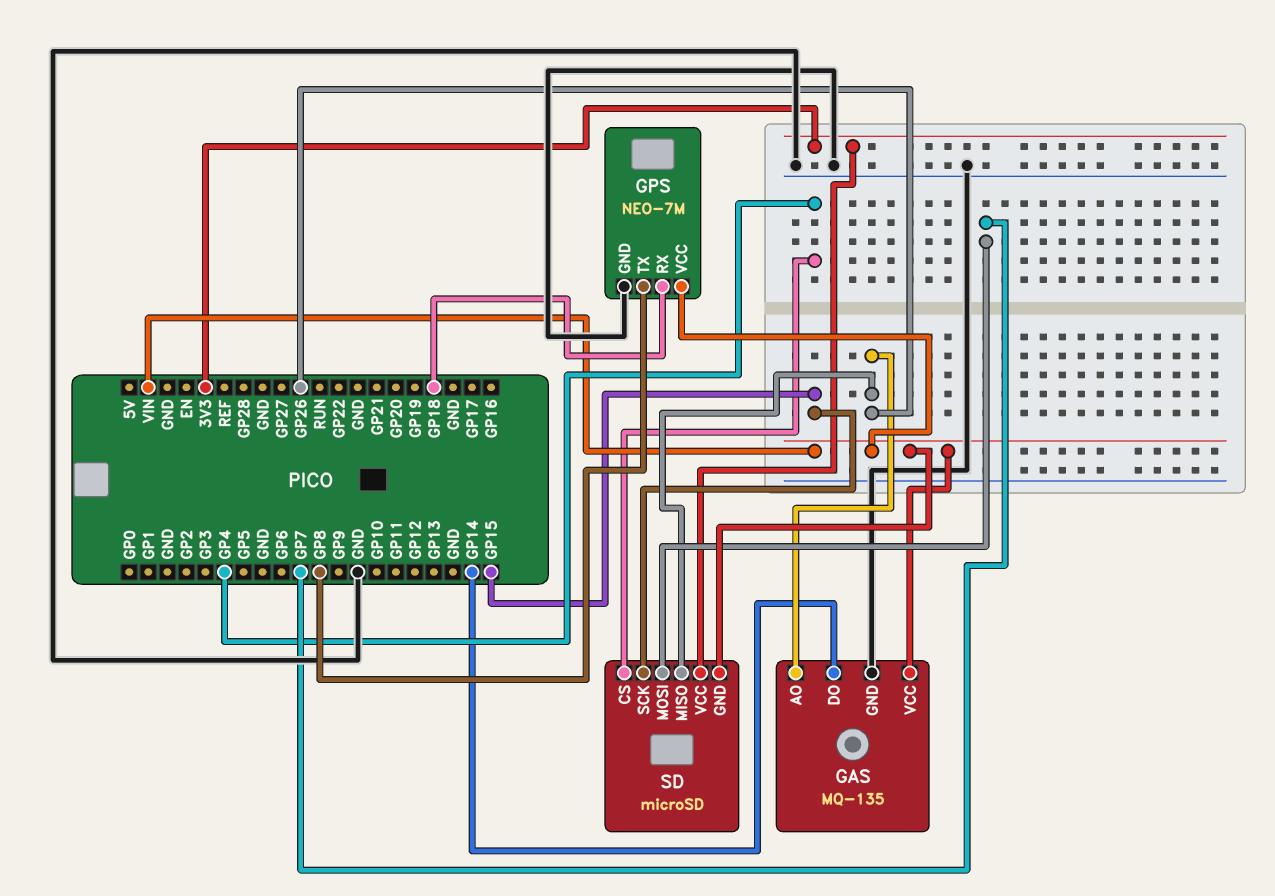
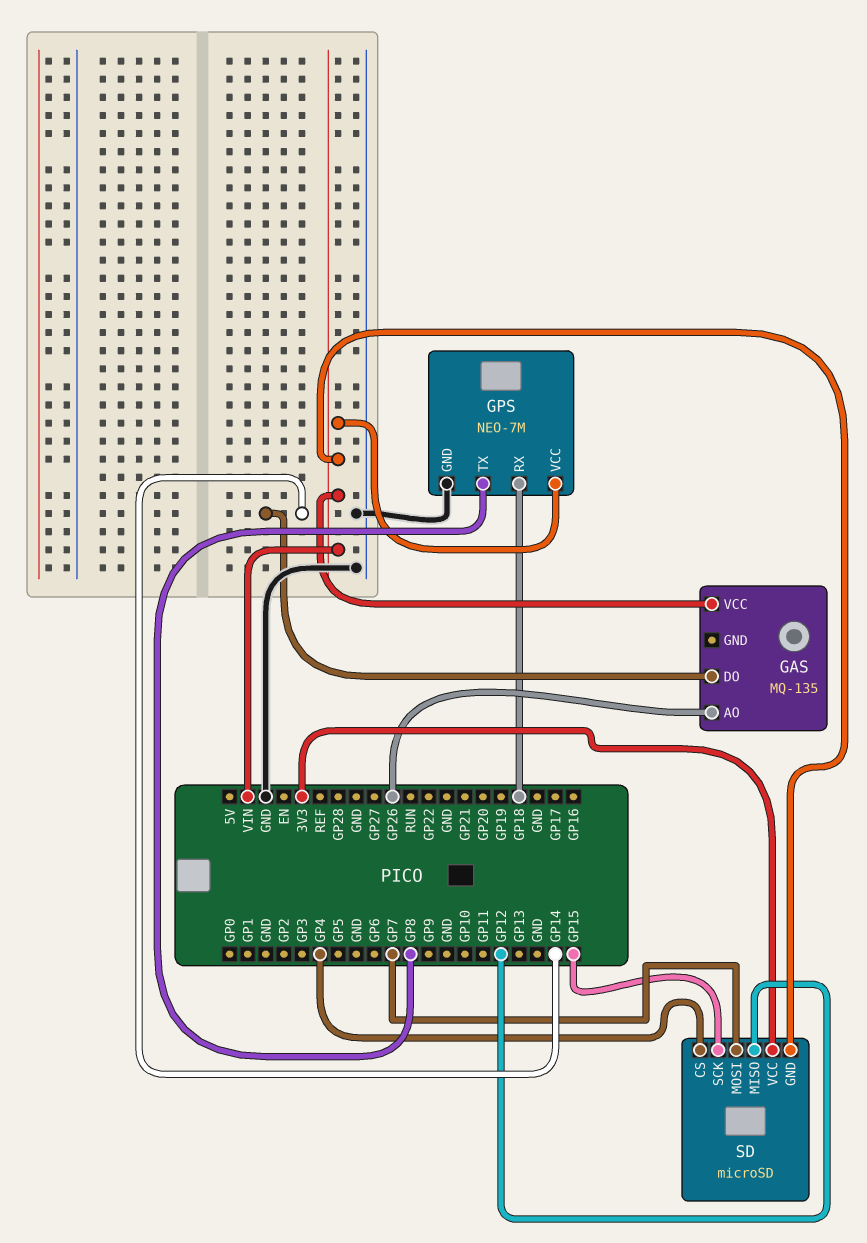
GAS pin GND: GND -> none
SD pin MISO: GP26 -> GP12

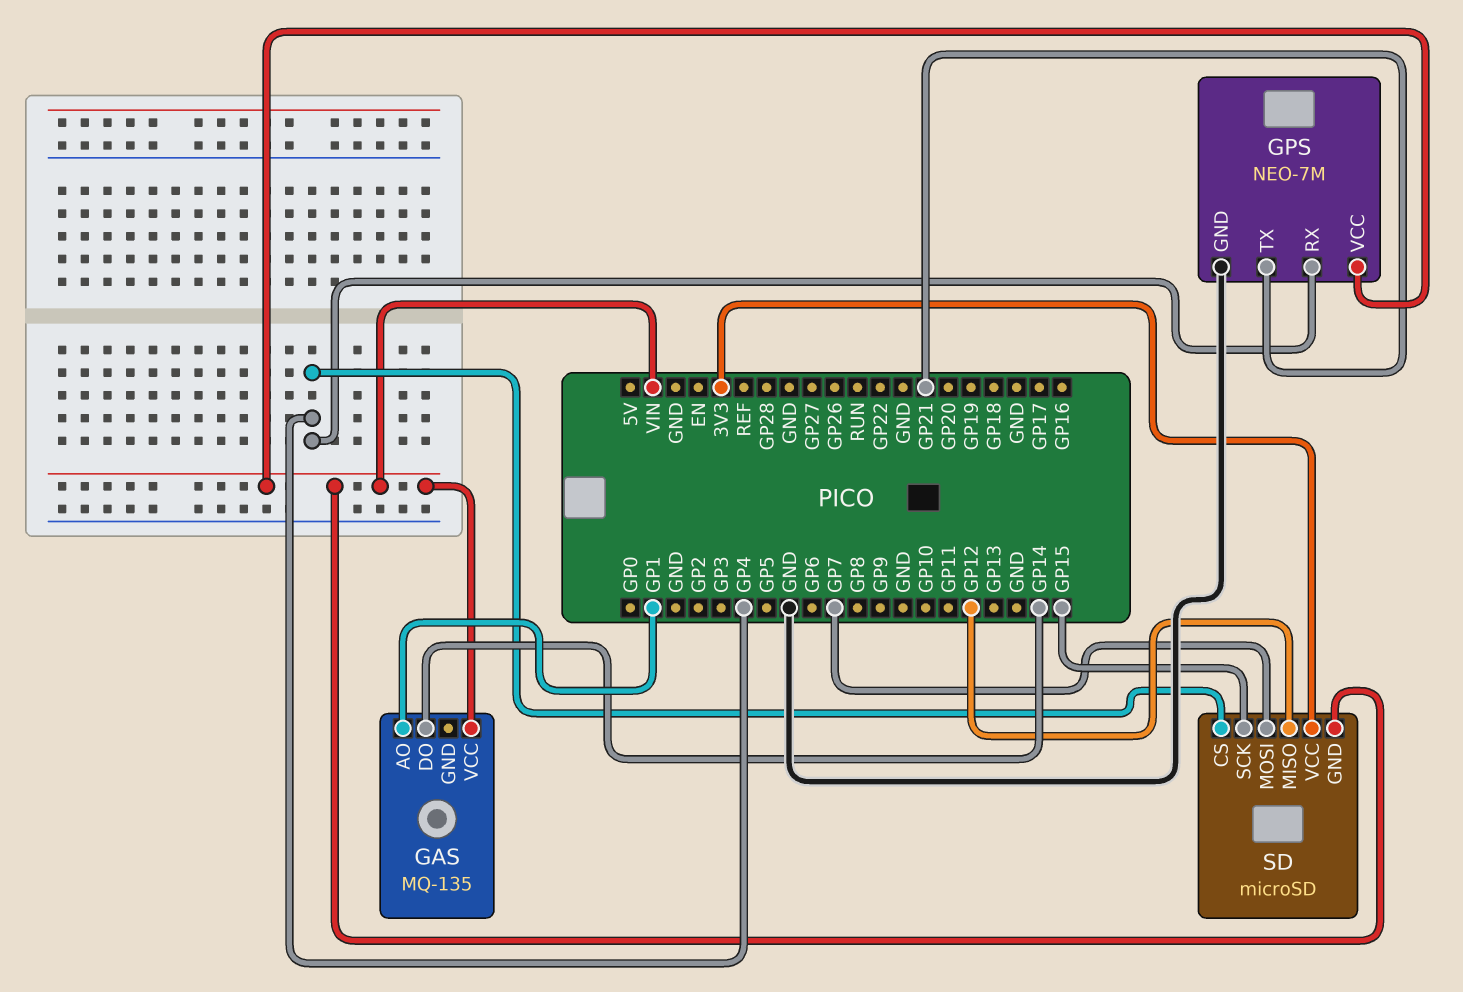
GAS pin AO: GP26 -> GP1
GPS pin RX: GP18 -> GP4
GPS pin TX: GP8 -> GP21

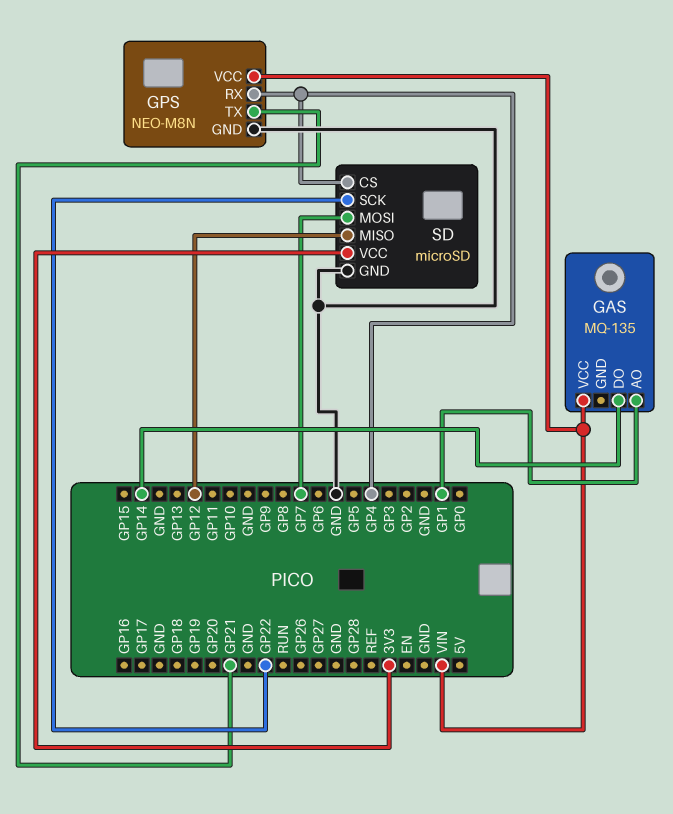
GPS: NEO-7M -> NEO-M8N
SD pin GND: VIN -> GND
SD pin SCK: GP15 -> GP22

